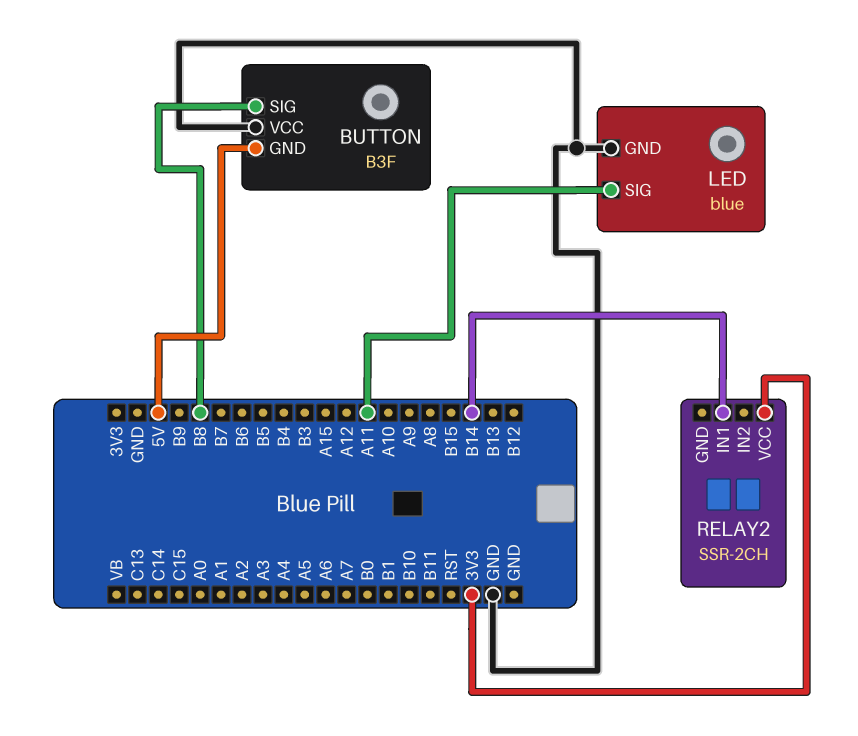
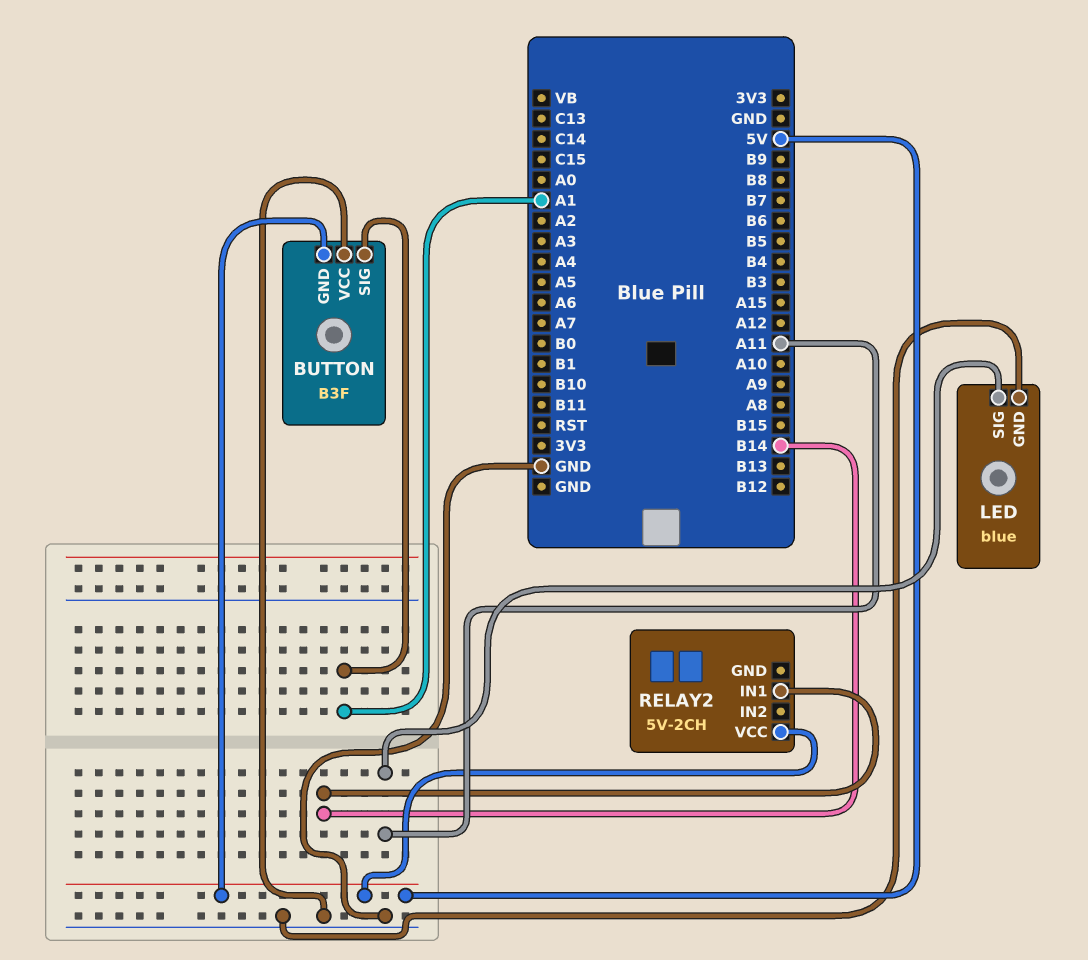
BUTTON pin SIG: B8 -> A1
RELAY2: SSR-2CH -> 5V-2CH
RELAY2 pin VCC: 3V3 -> 5V

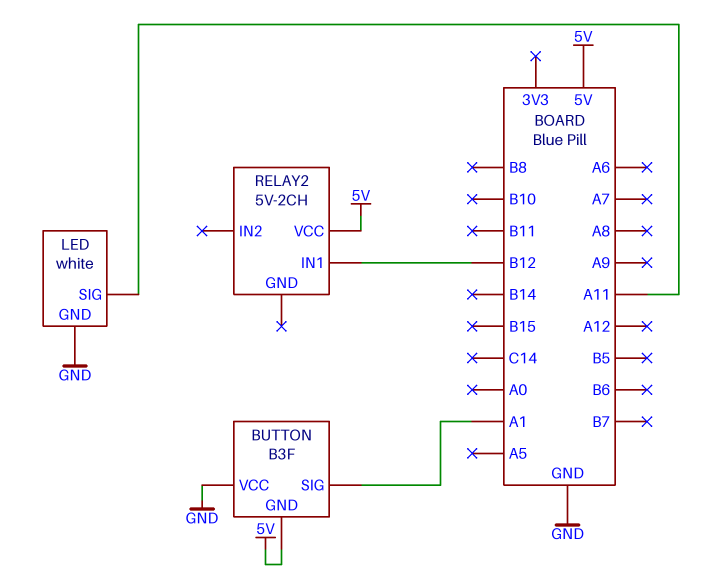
LED: blue -> white
RELAY2 pin IN1: B14 -> B12

